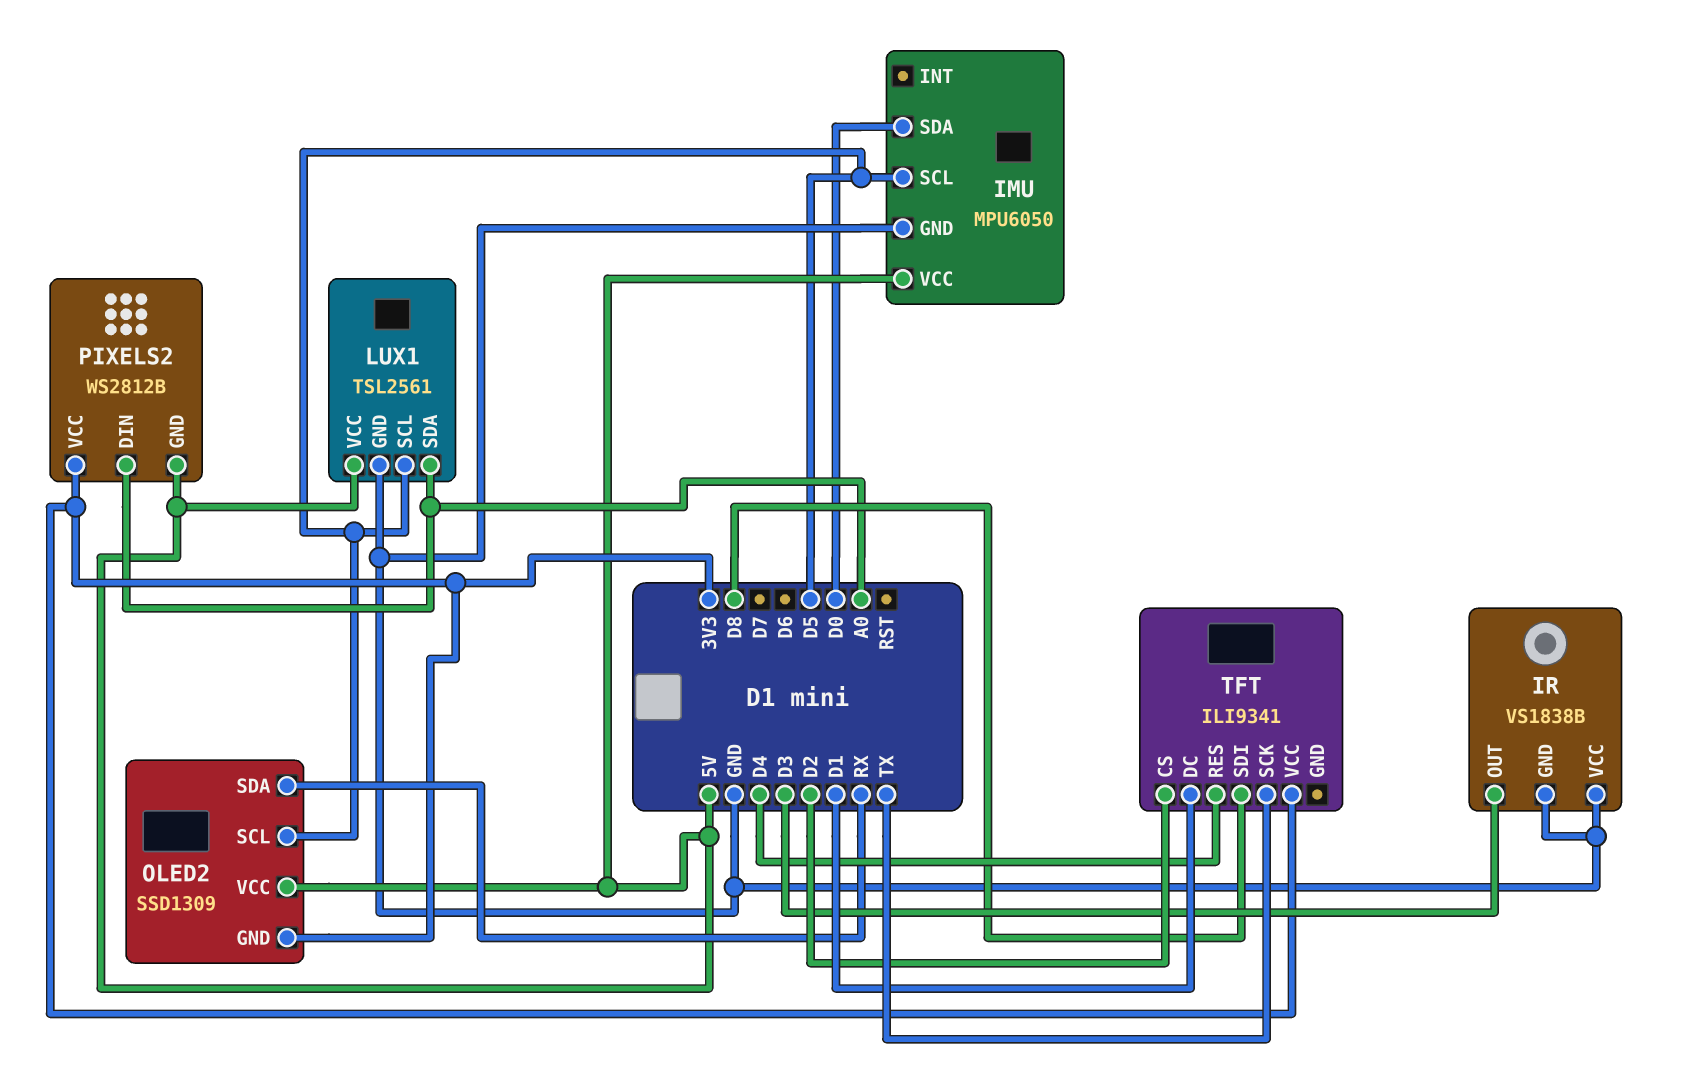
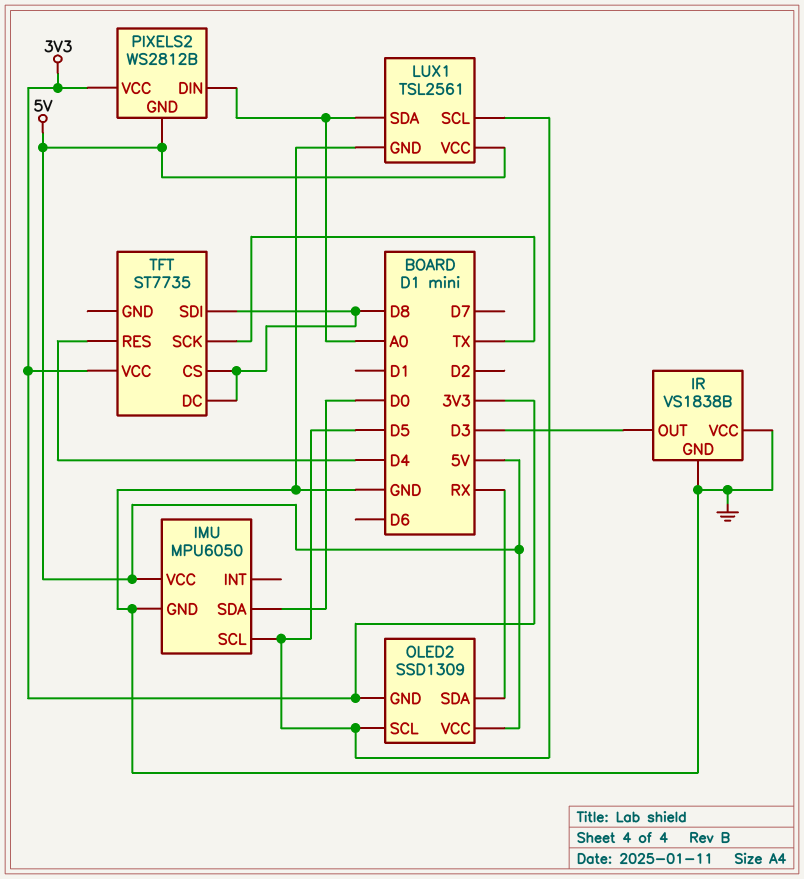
TFT: ILI9341 -> ST7735
TFT pin CS: D2 -> D8
TFT pin DC: D1 -> D8

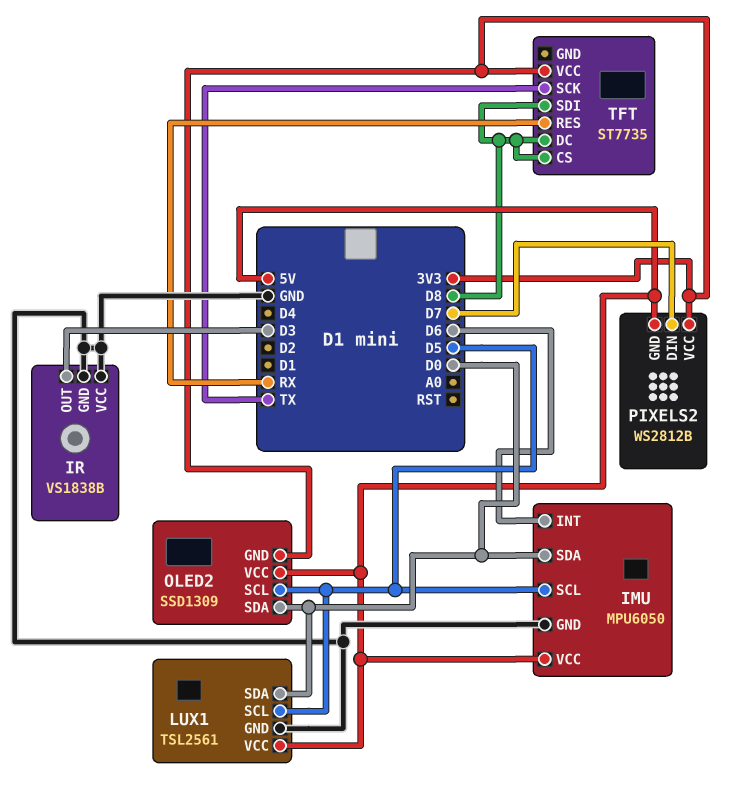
IMU pin INT: none -> D6
LUX1 pin SDA: A0 -> D0
OLED2 pin SDA: RX -> D0
PIXELS2 pin DIN: A0 -> D7
TFT pin RES: D4 -> RX

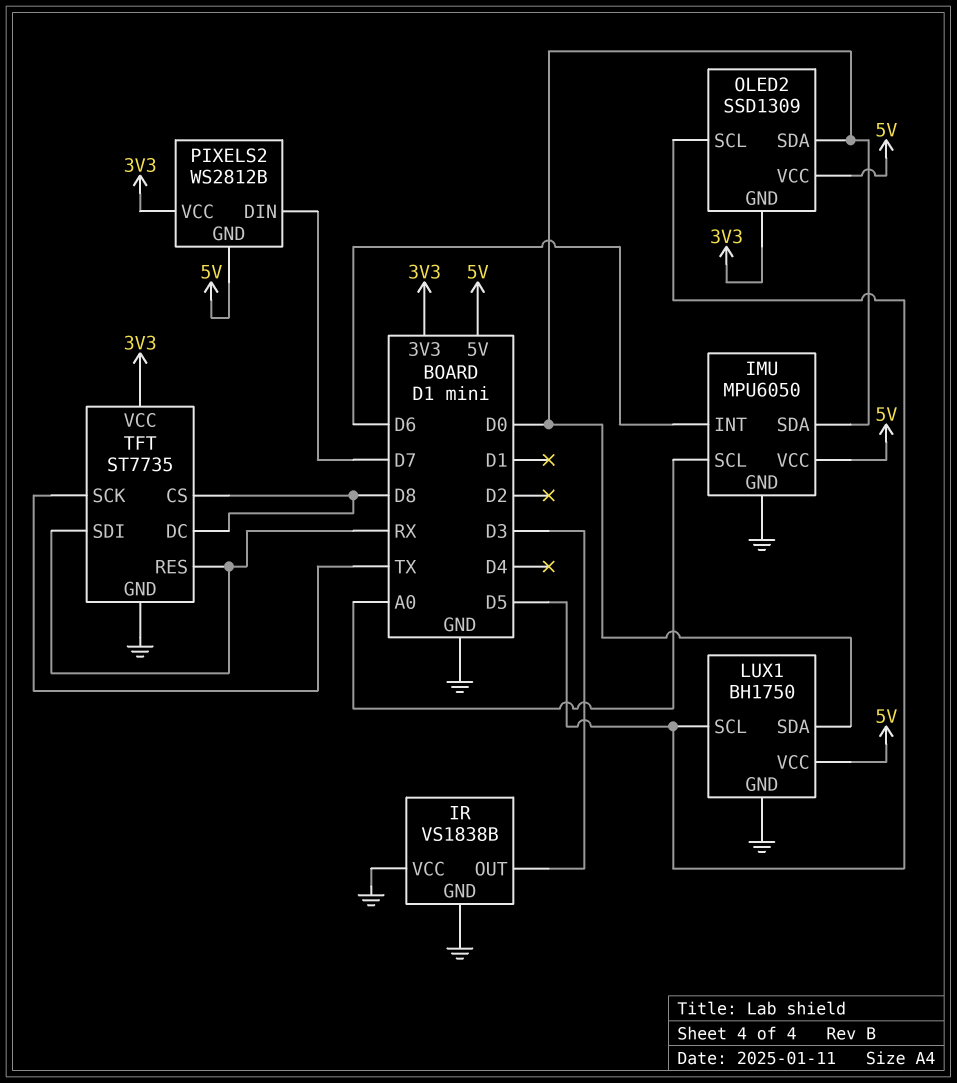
IMU pin SCL: D5 -> A0
LUX1: TSL2561 -> BH1750
TFT pin GND: none -> GND
TFT pin SDI: D8 -> RX

